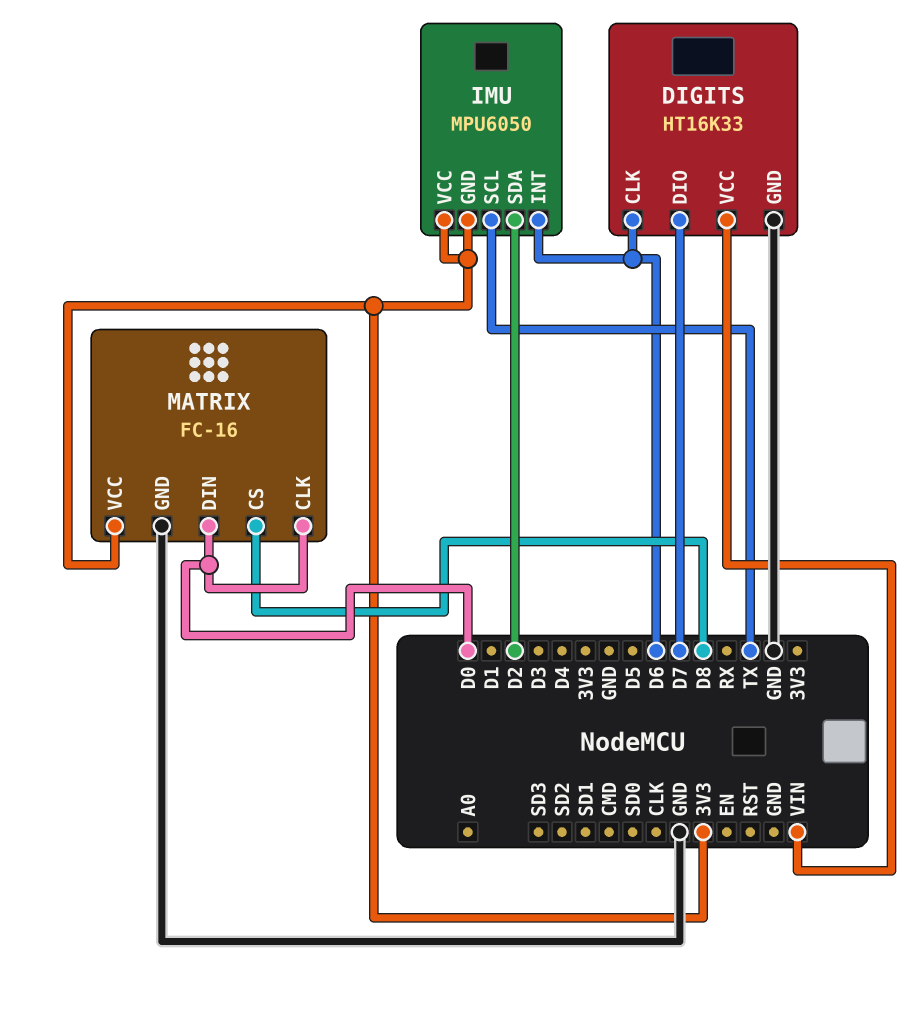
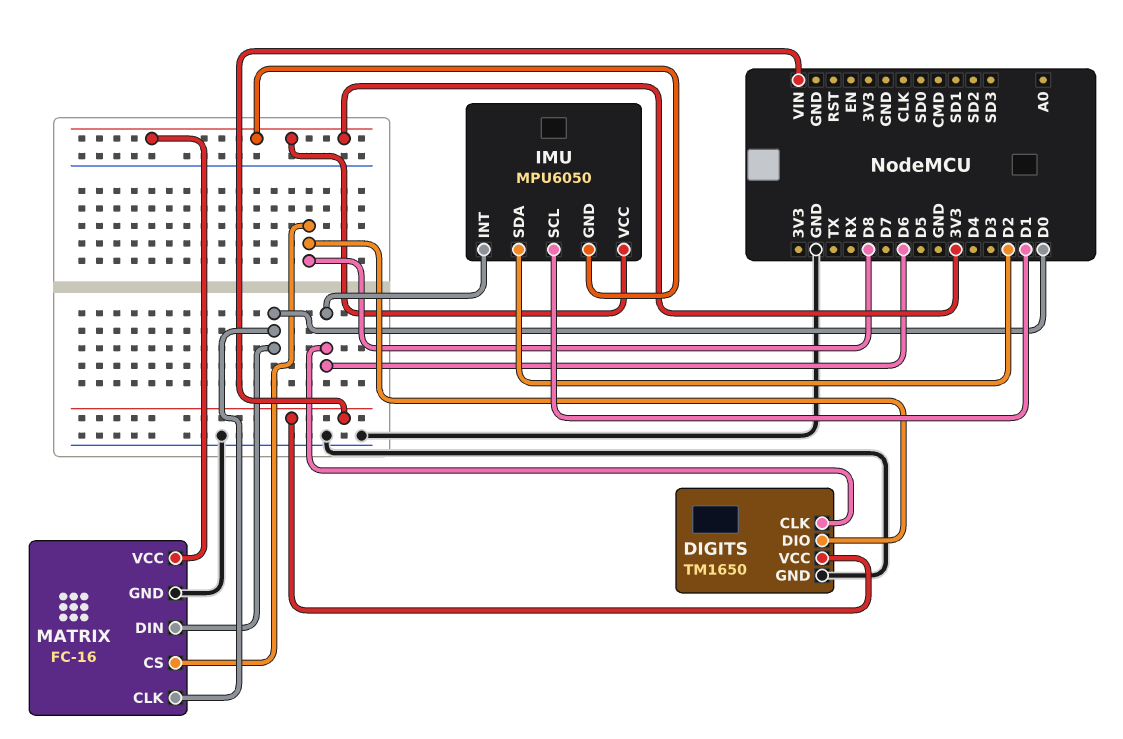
DIGITS: HT16K33 -> TM1650
DIGITS pin DIO: D7 -> D8
IMU pin SCL: TX -> D1

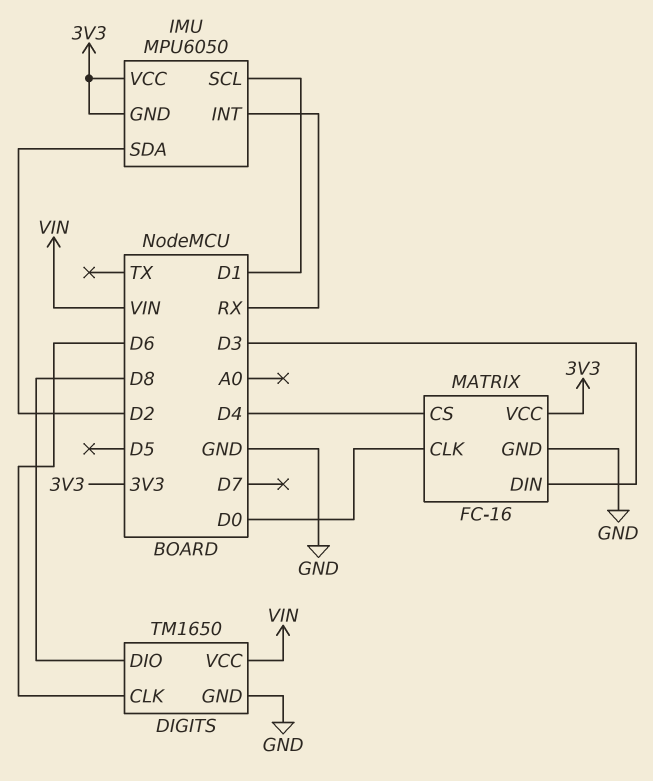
IMU pin INT: D6 -> RX
MATRIX pin CS: D8 -> D4
MATRIX pin DIN: D0 -> D3

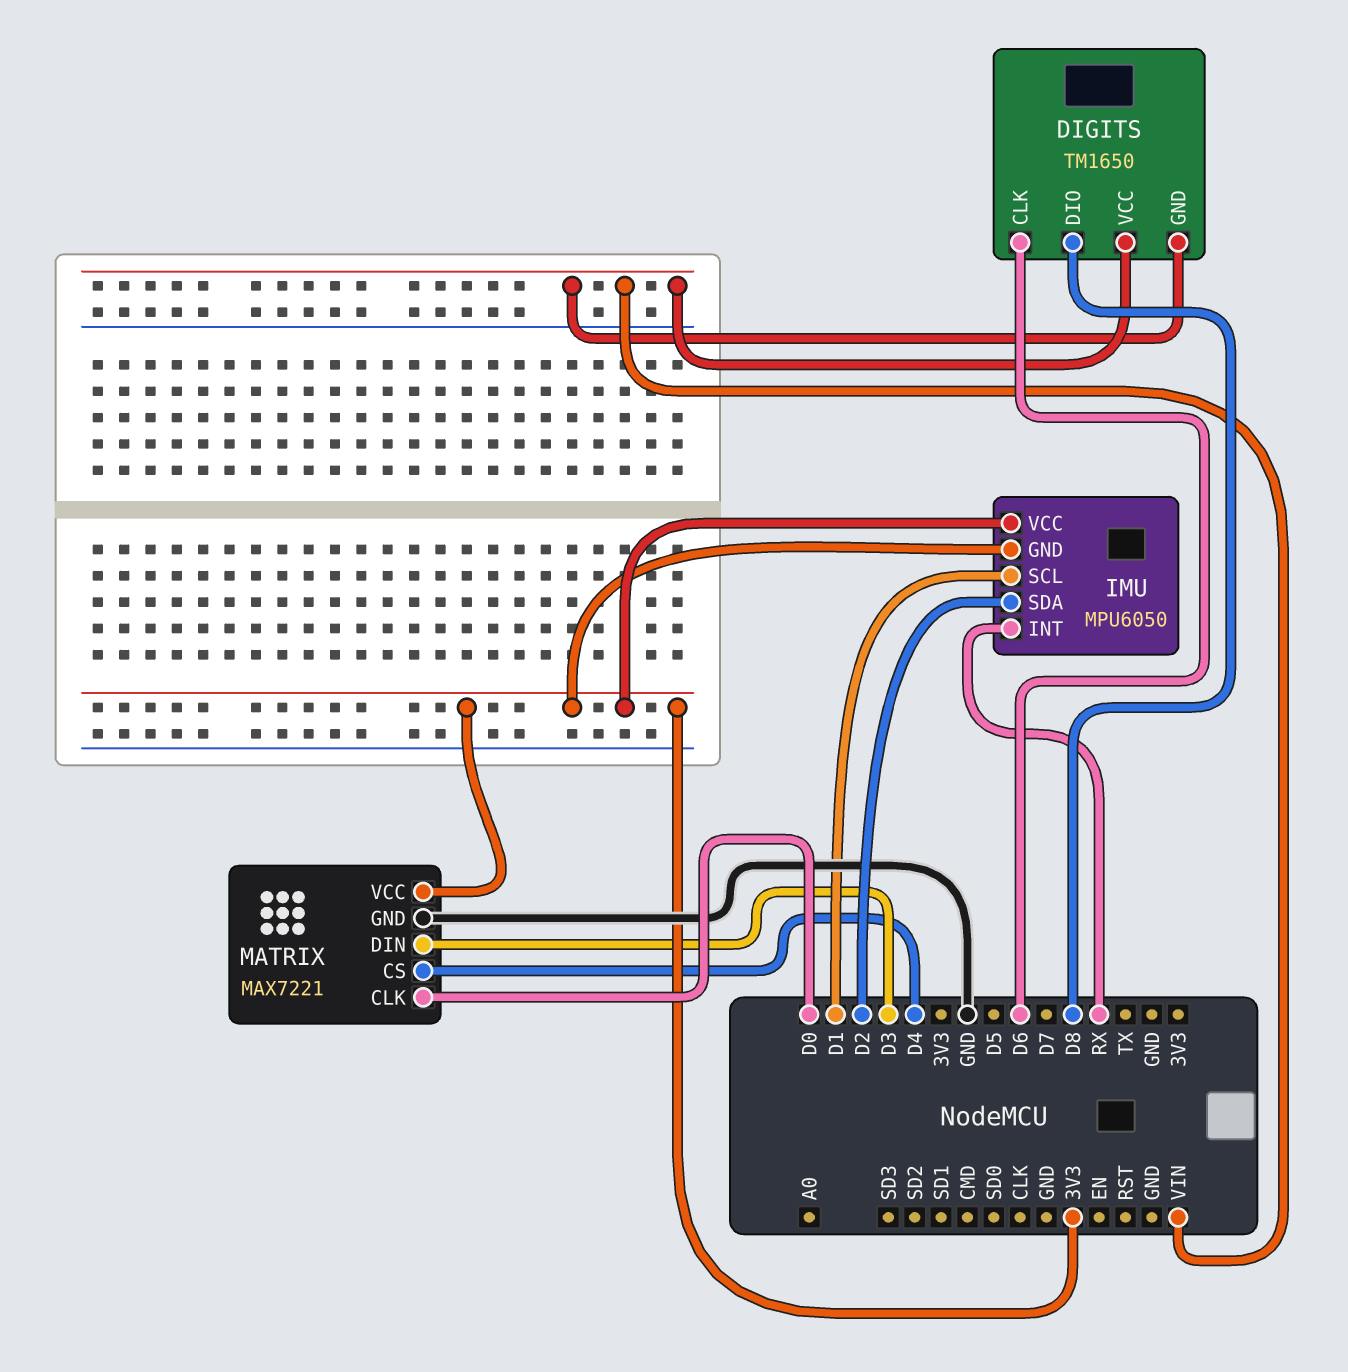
DIGITS pin GND: GND -> VIN
MATRIX: FC-16 -> MAX7221

